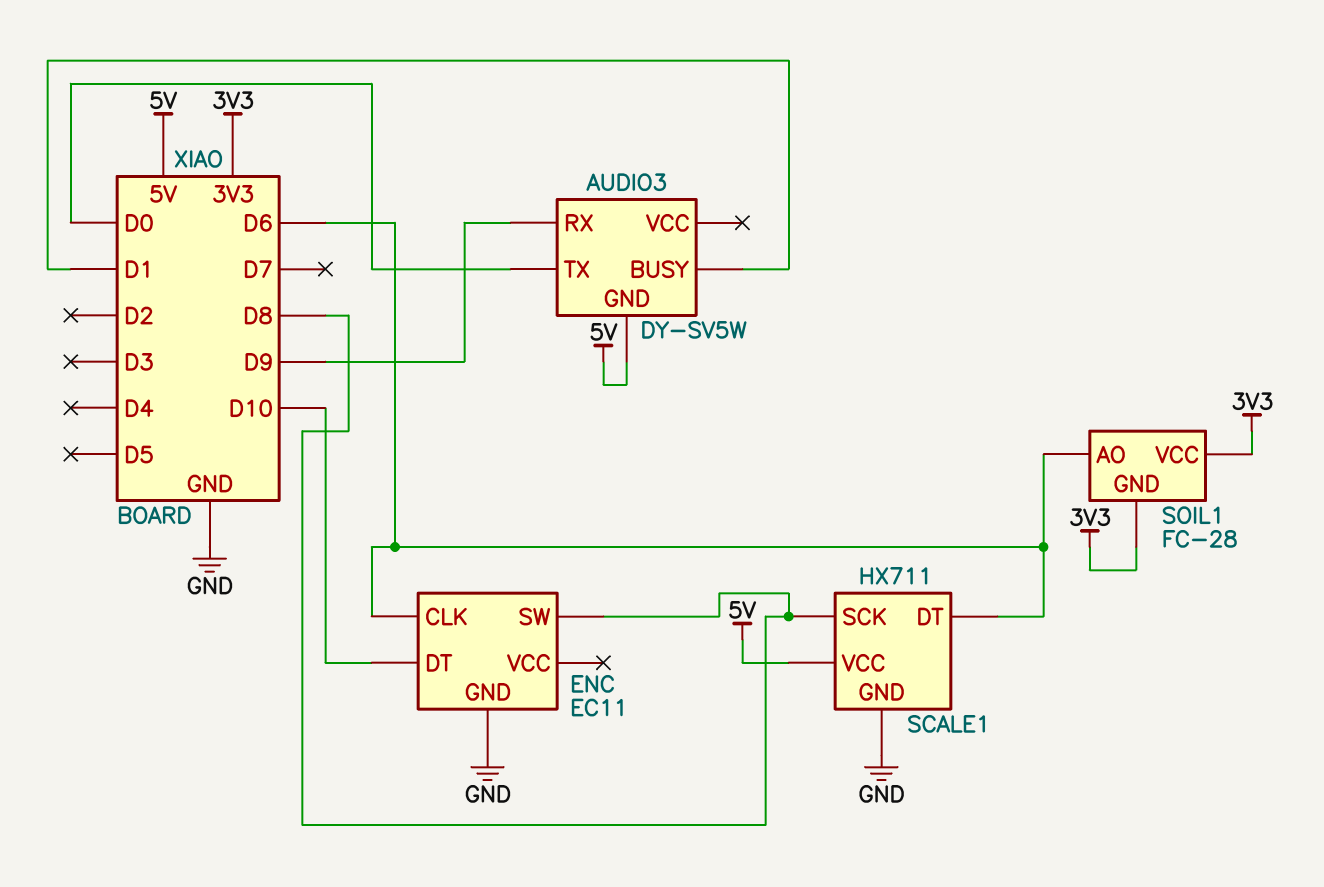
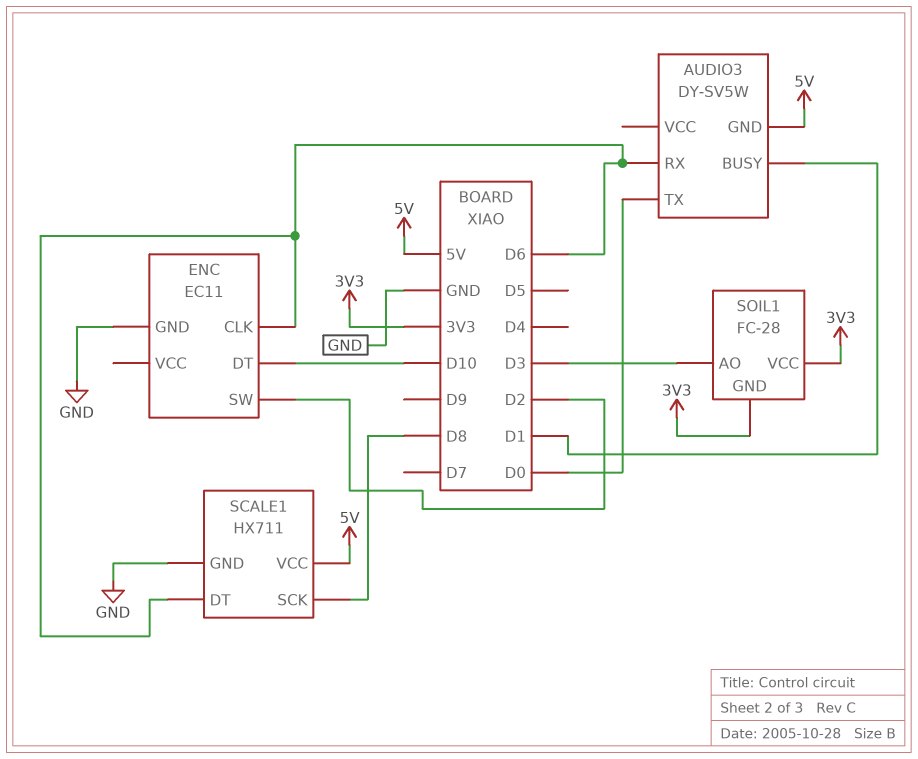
AUDIO3 pin RX: D9 -> D6
ENC pin SW: D8 -> D2
SOIL1 pin AO: D6 -> D3

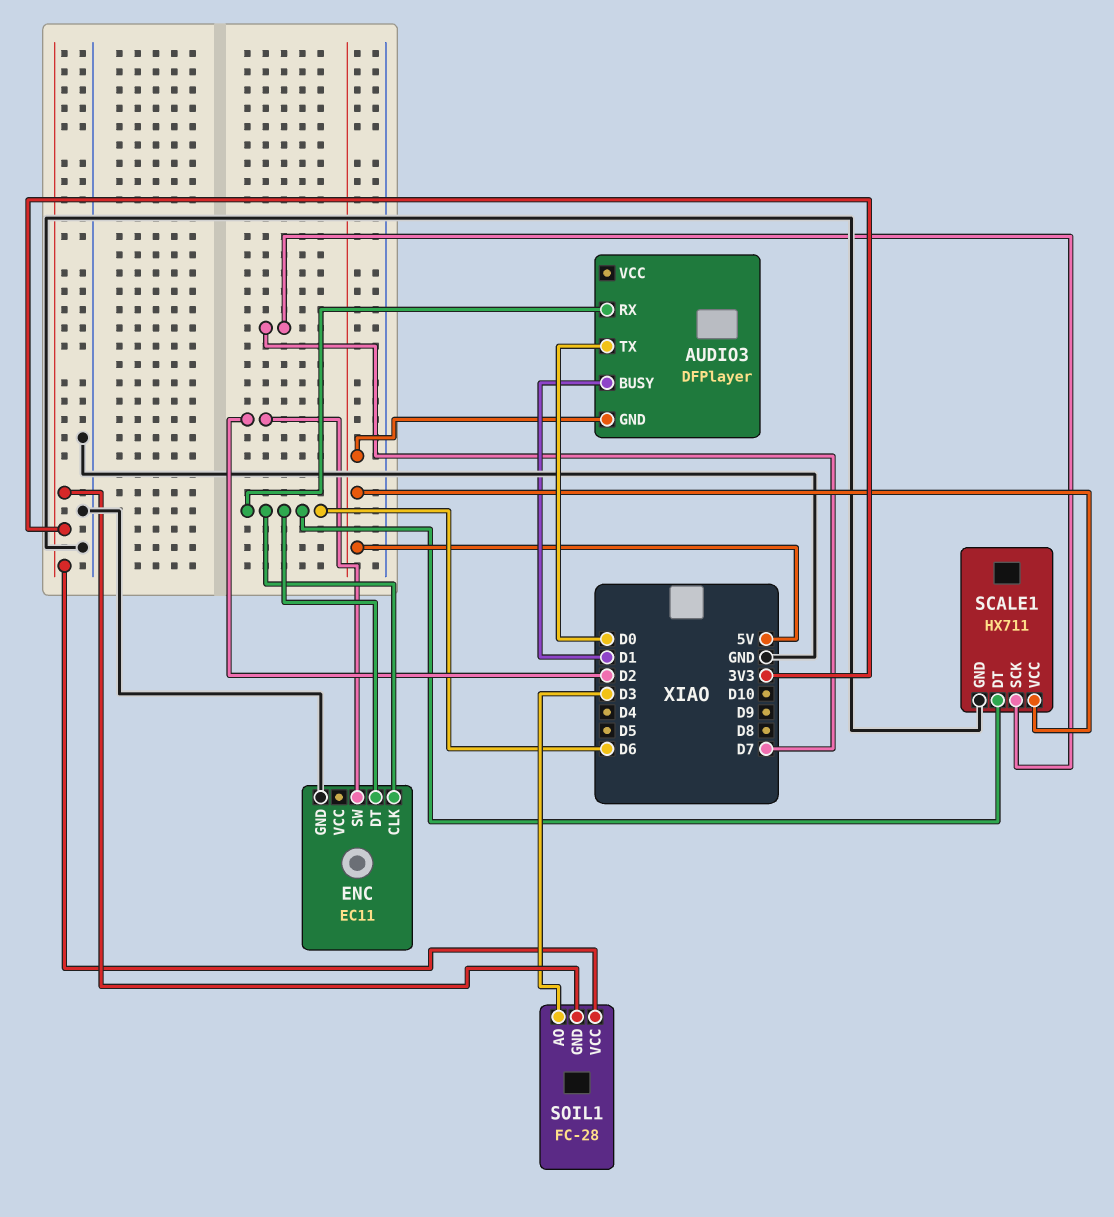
AUDIO3: DY-SV5W -> DFPlayer
ENC pin DT: D10 -> D6
SCALE1 pin SCK: D8 -> D7

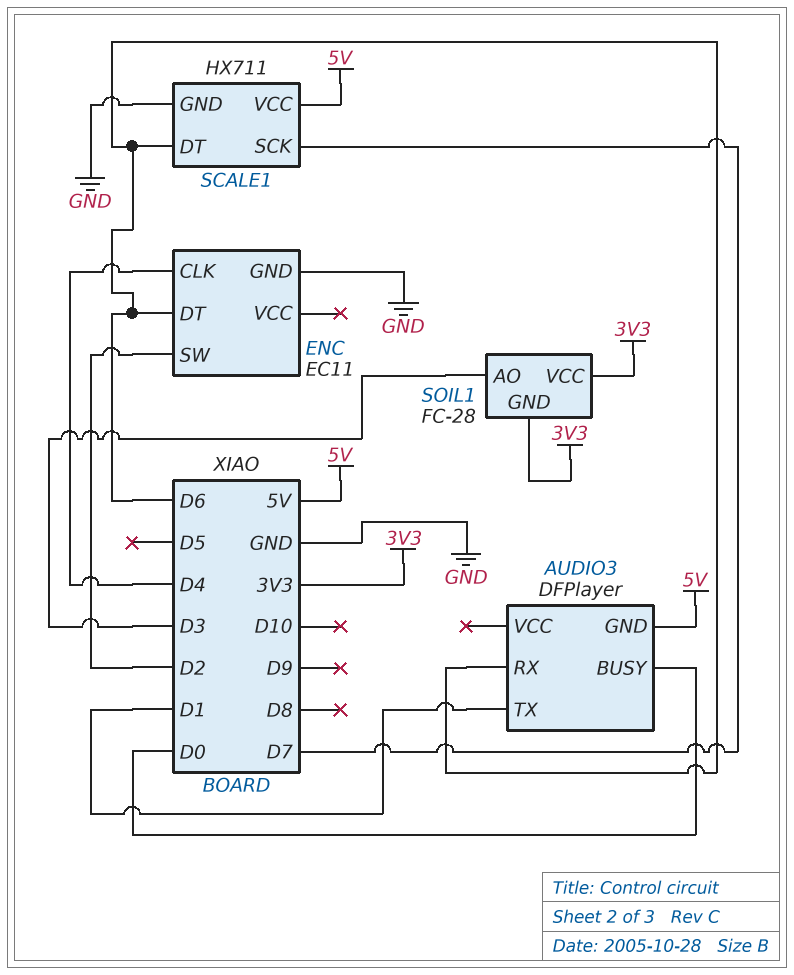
AUDIO3 pin BUSY: D1 -> D0
AUDIO3 pin TX: D0 -> D1
ENC pin CLK: D6 -> D4

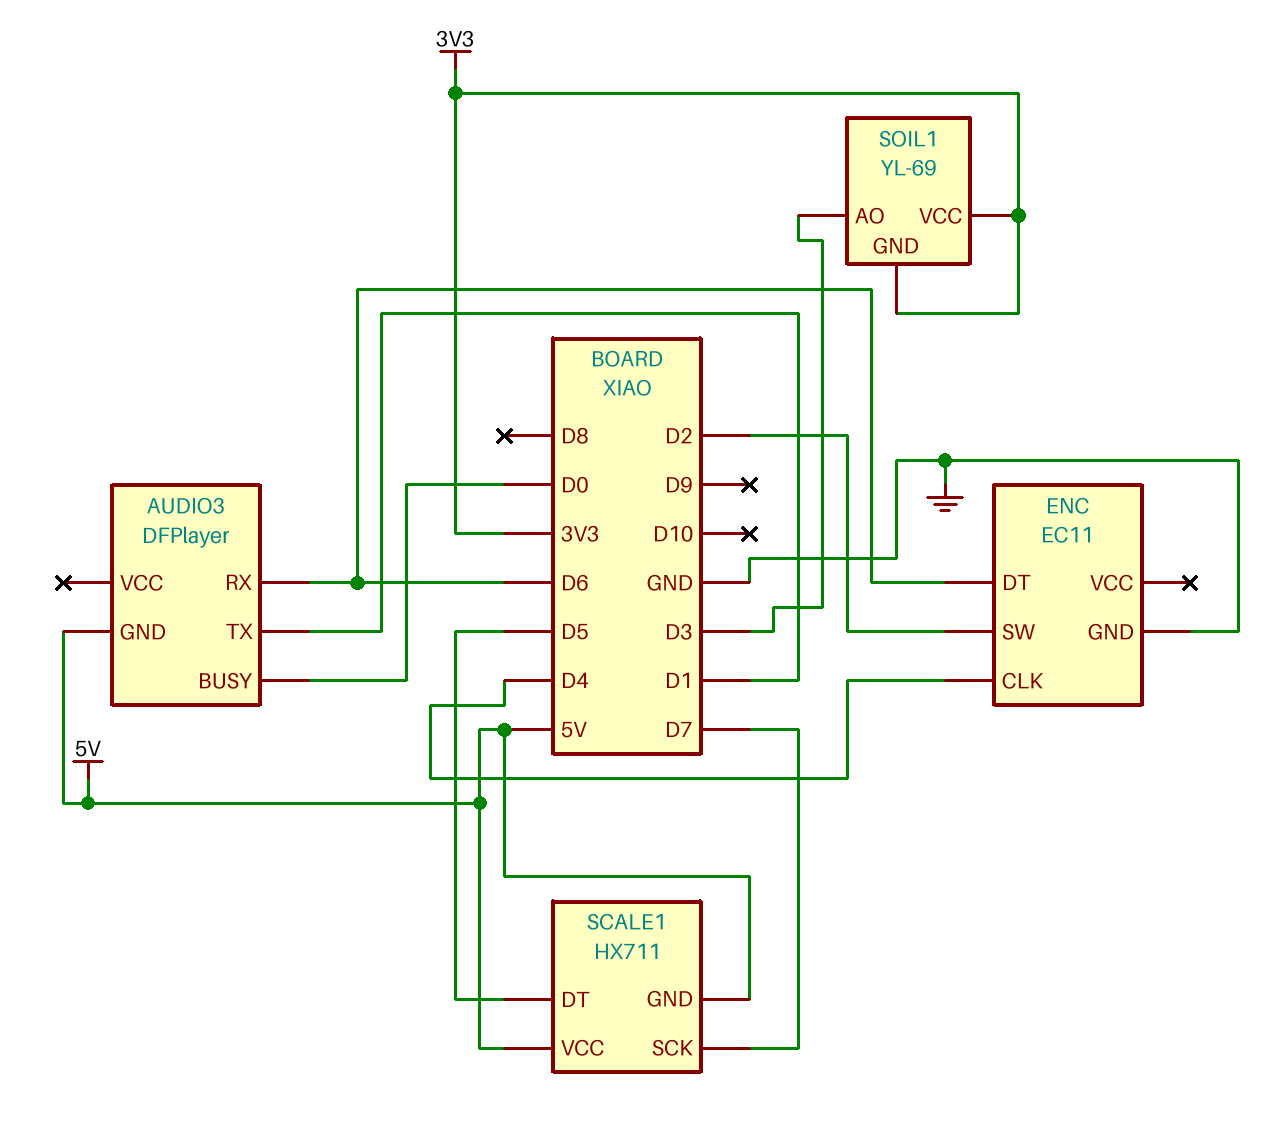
SCALE1 pin DT: D6 -> D5
SCALE1 pin GND: GND -> 5V
SOIL1: FC-28 -> YL-69

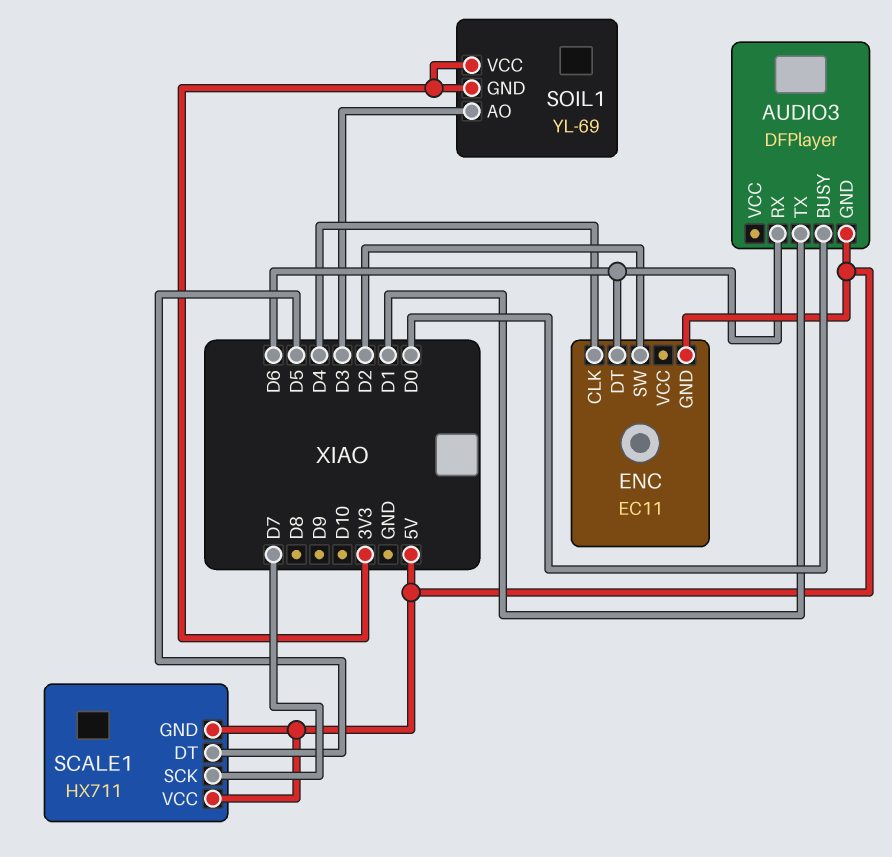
ENC pin GND: GND -> 5V

